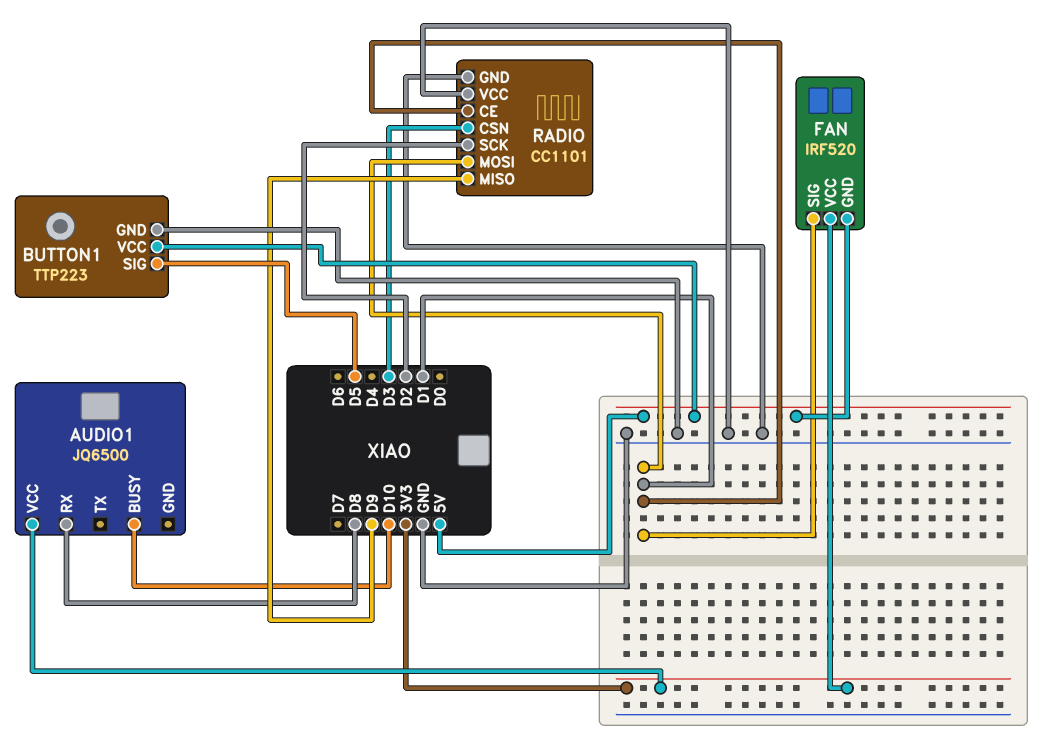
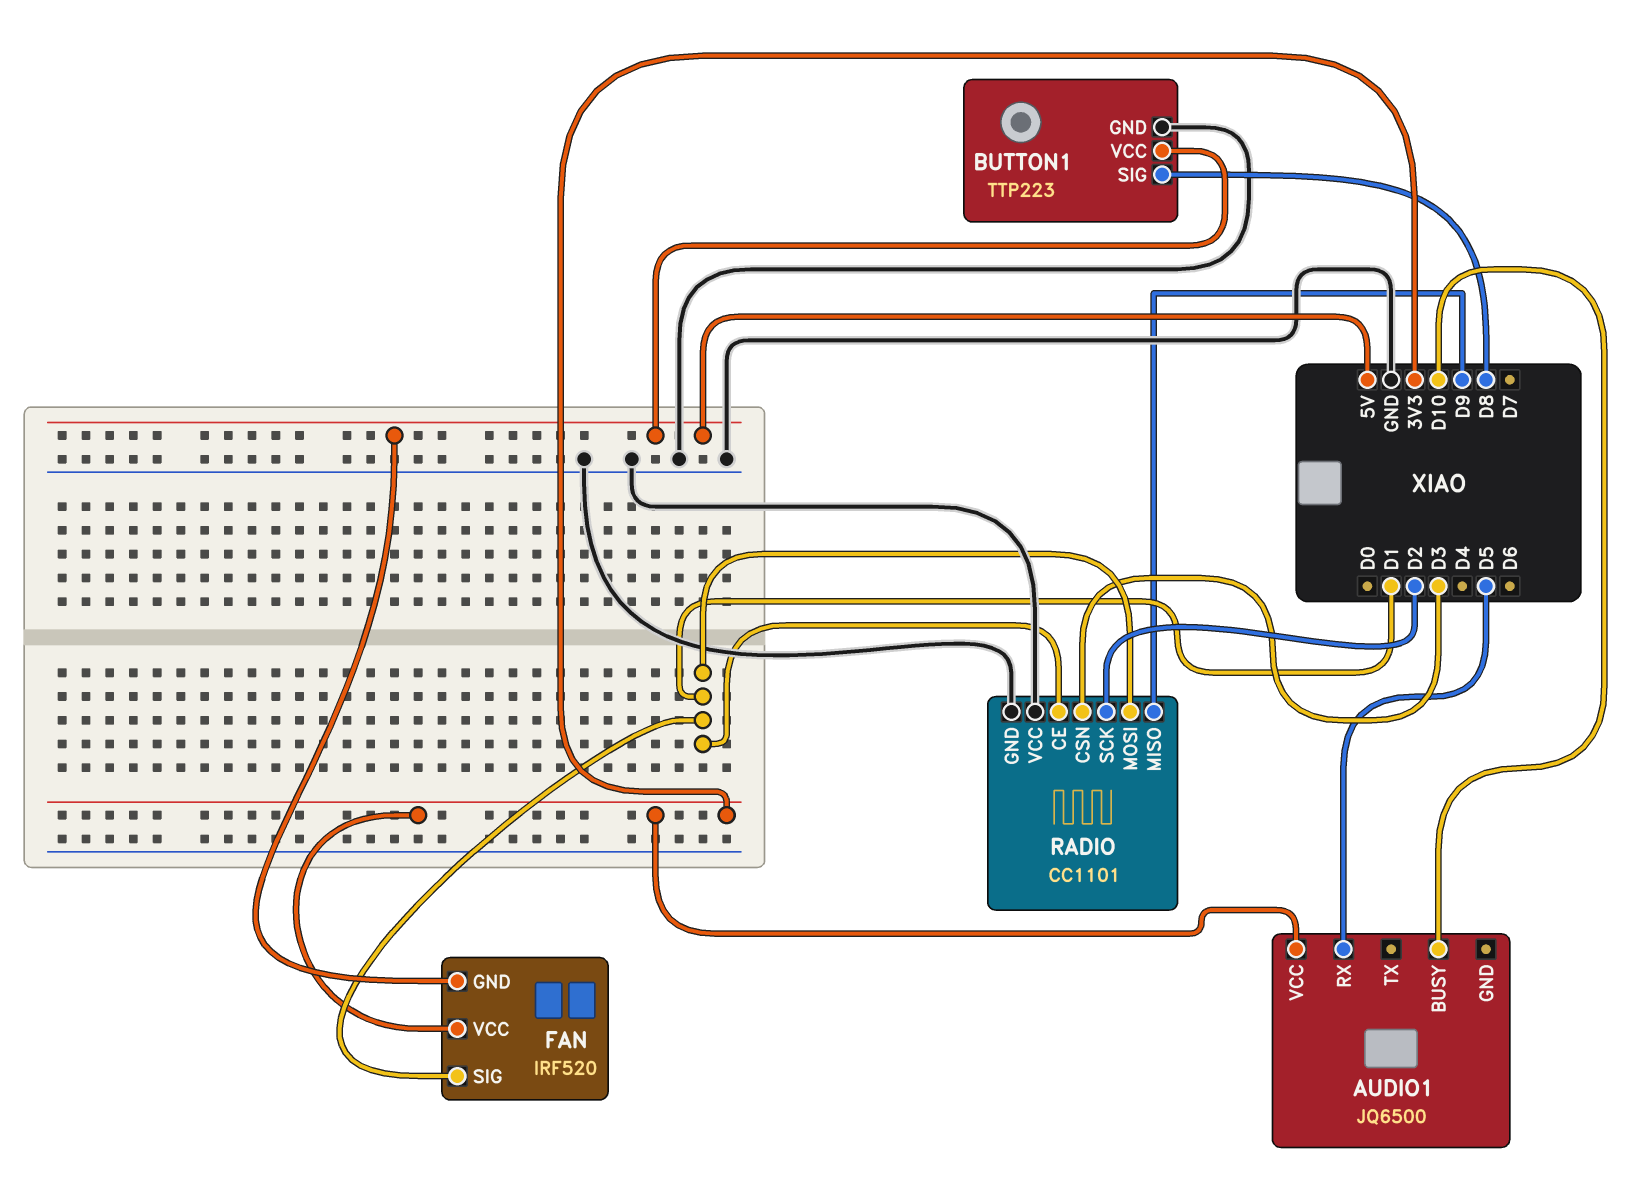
AUDIO1 pin RX: D8 -> D5
BUTTON1 pin SIG: D5 -> D8

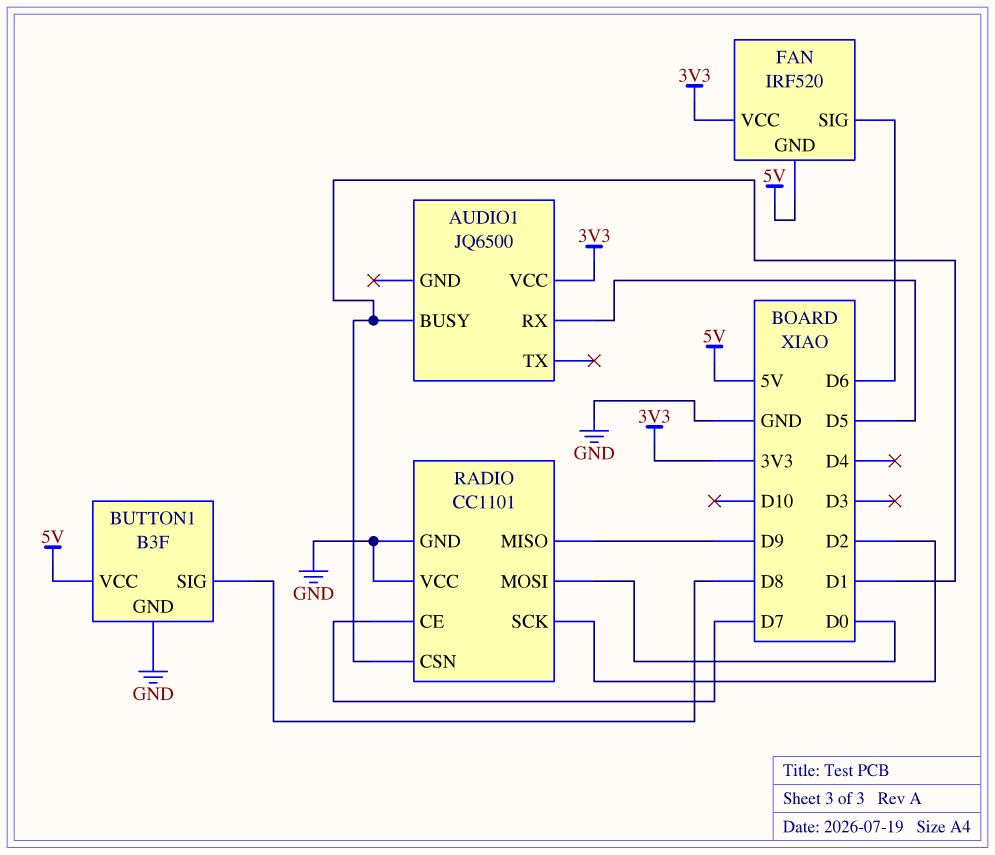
AUDIO1 pin BUSY: D10 -> D1
BUTTON1: TTP223 -> B3F
FAN pin SIG: D1 -> D6
RADIO pin CE: D1 -> D7
RADIO pin CSN: D3 -> D1
RADIO pin MOSI: D1 -> D0

